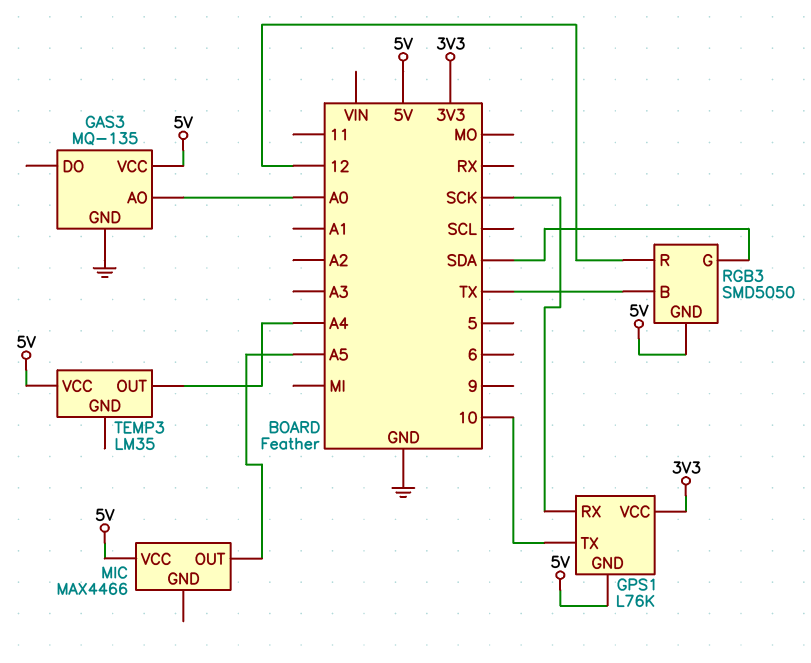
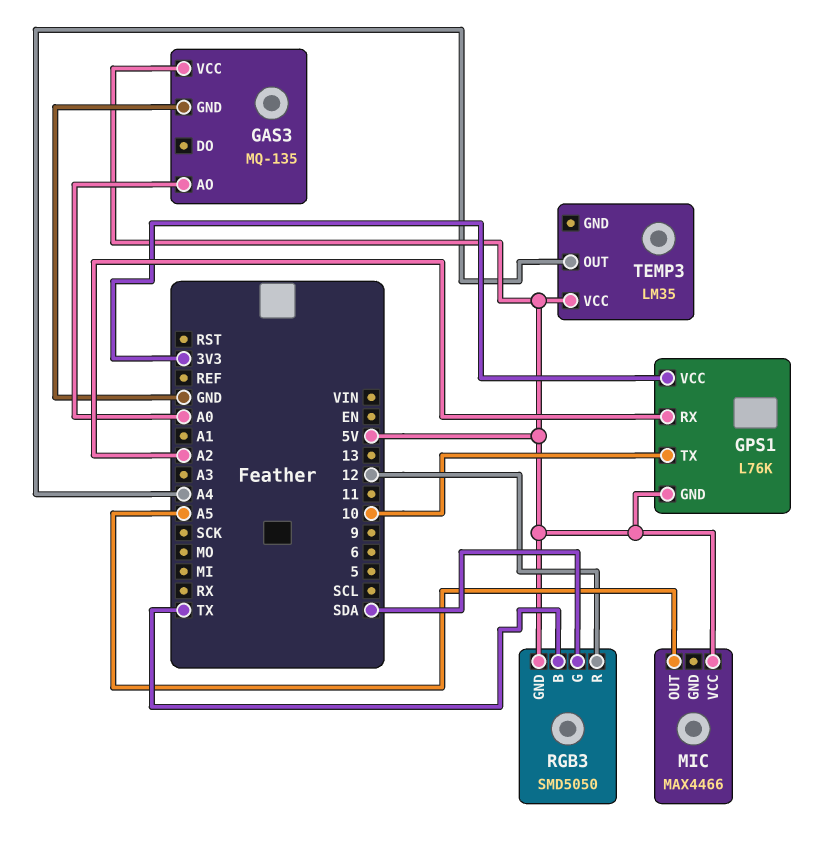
GPS1 pin RX: SCK -> A2

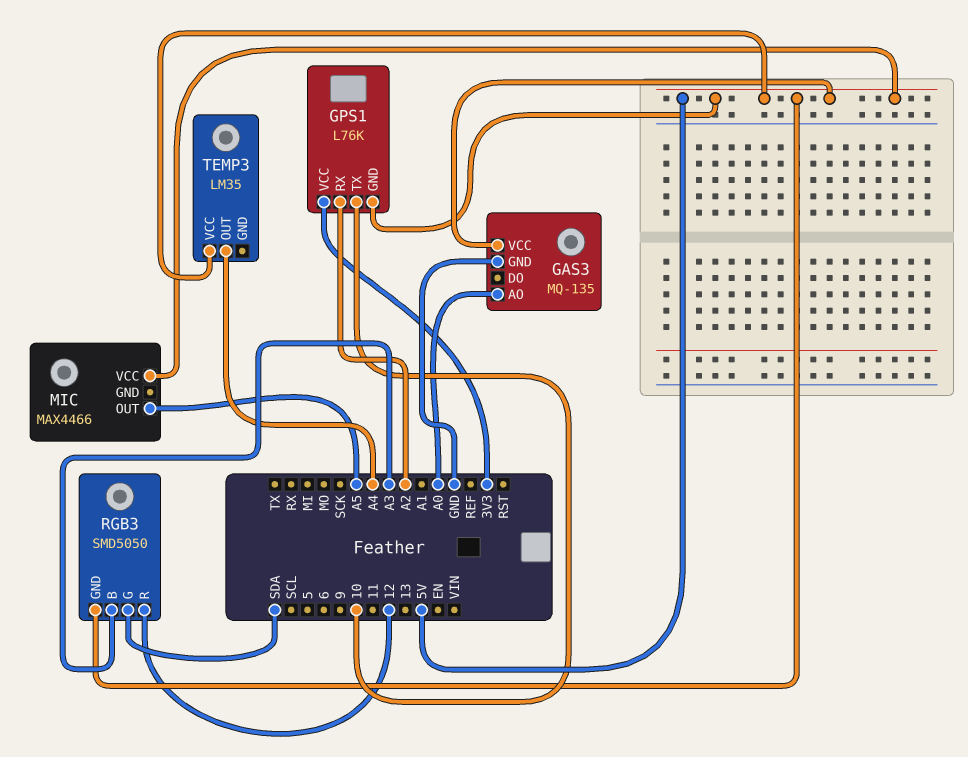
RGB3 pin B: TX -> A3

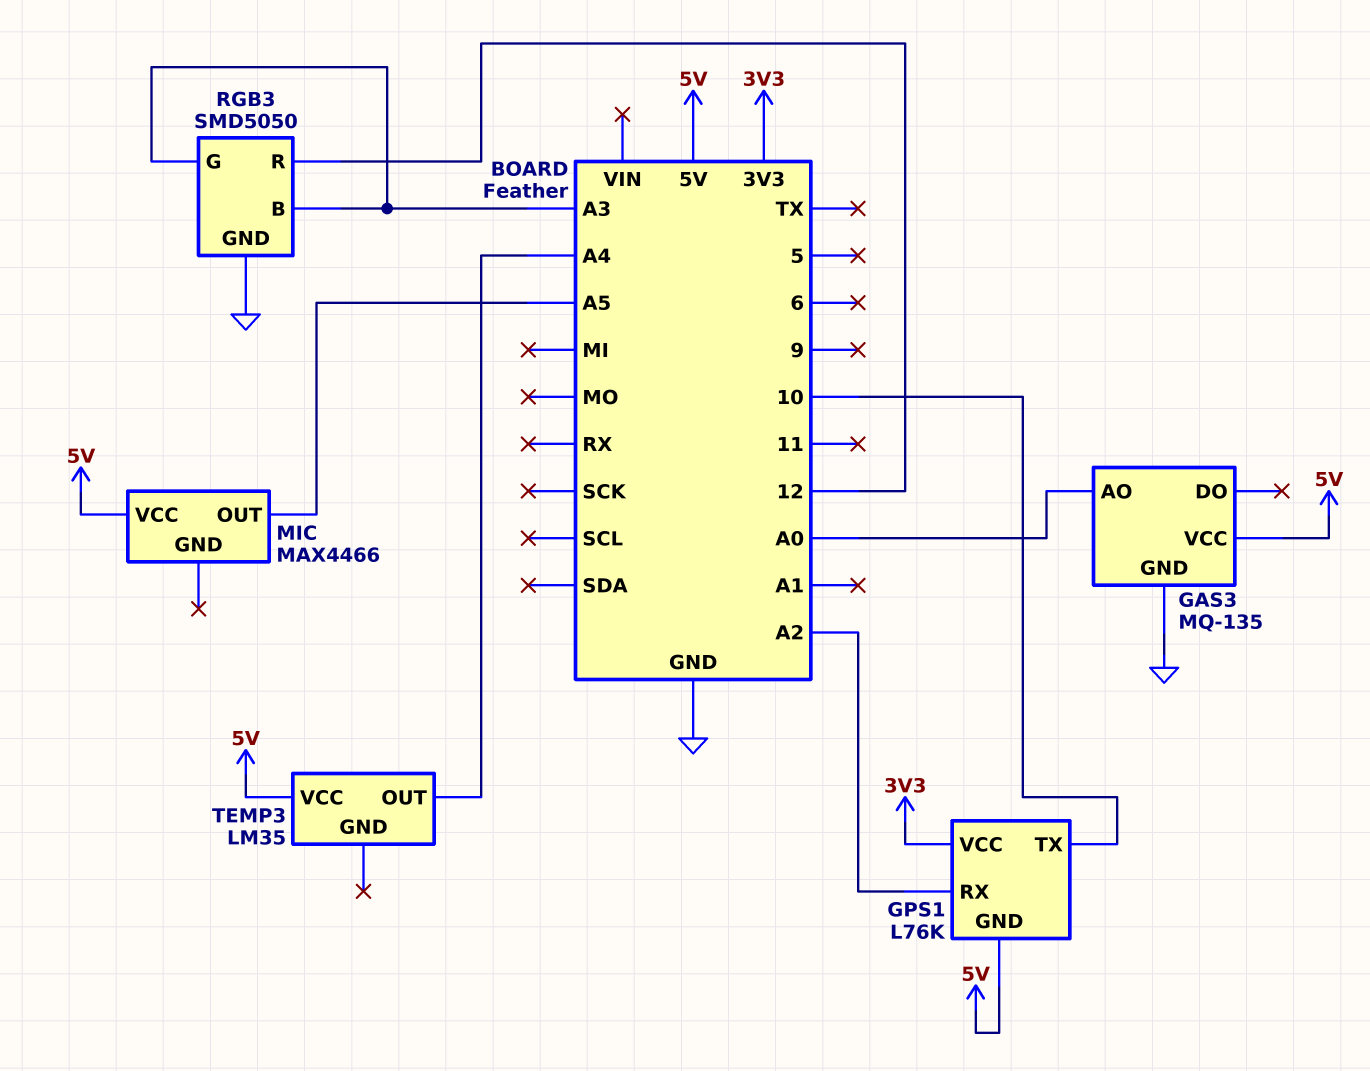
RGB3 pin G: SDA -> A3
RGB3 pin GND: 5V -> GND

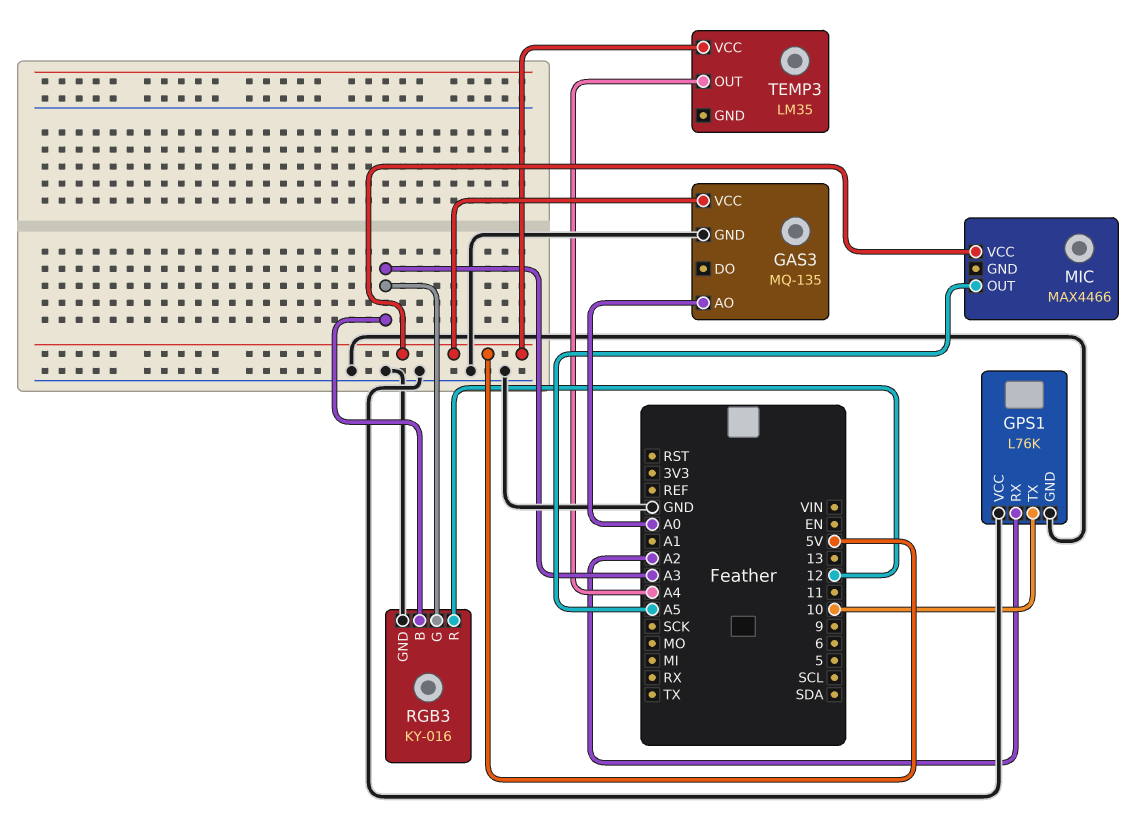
GPS1 pin GND: 5V -> GND
GPS1 pin VCC: 3V3 -> GND
RGB3: SMD5050 -> KY-016

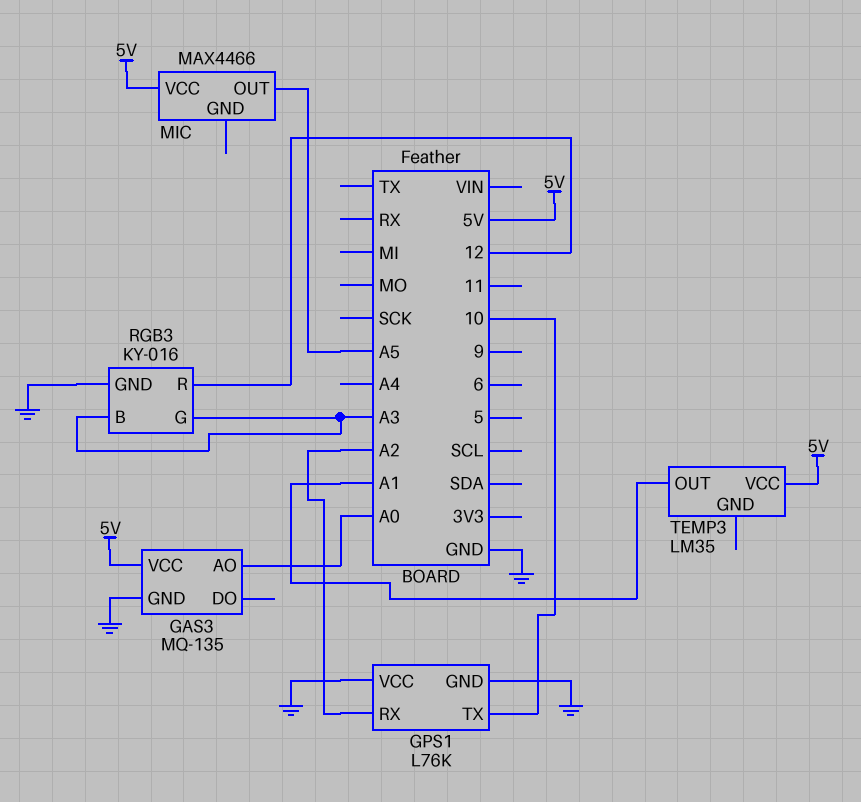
TEMP3 pin OUT: A4 -> A1

